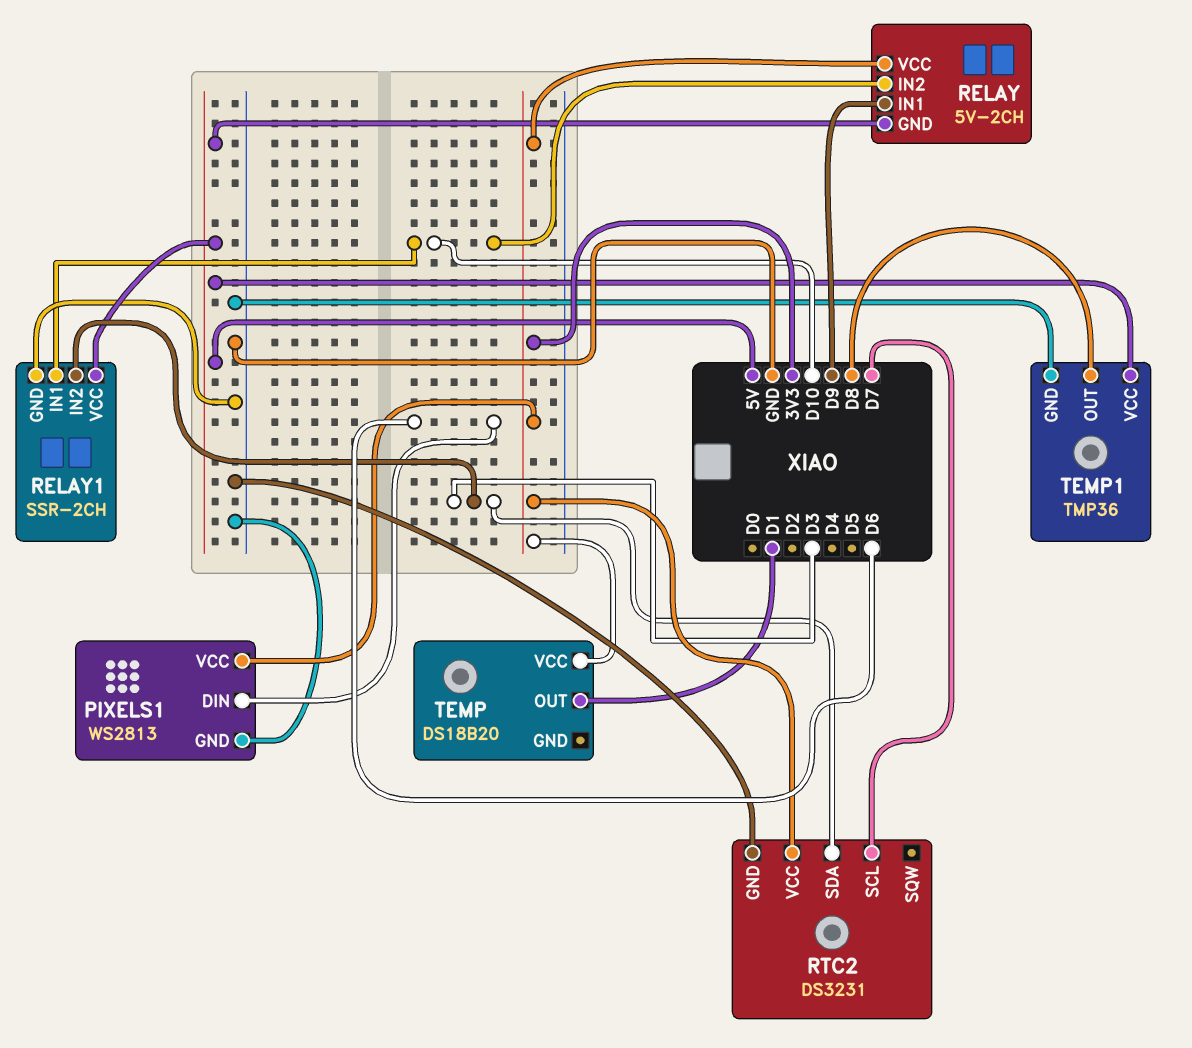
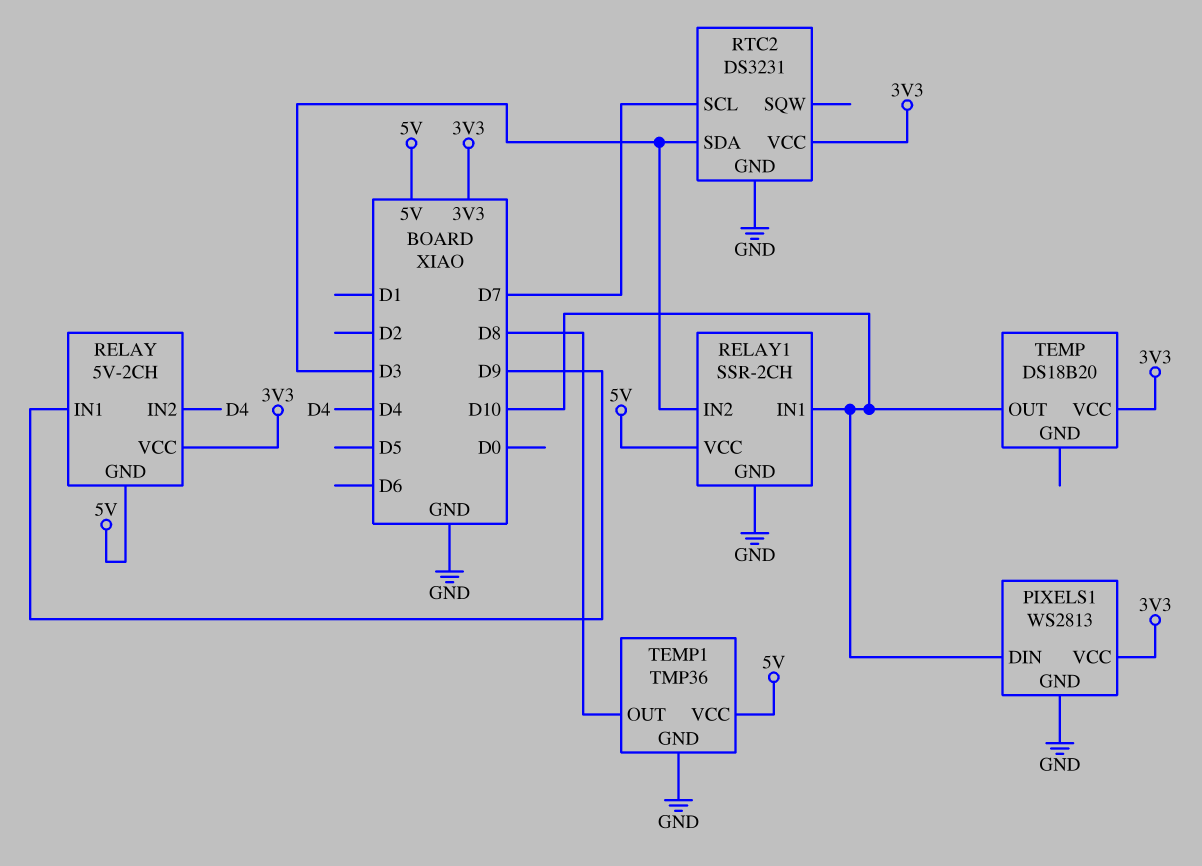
PIXELS1 pin DIN: D6 -> D10
RELAY pin IN2: D10 -> D4
TEMP pin OUT: D1 -> D10

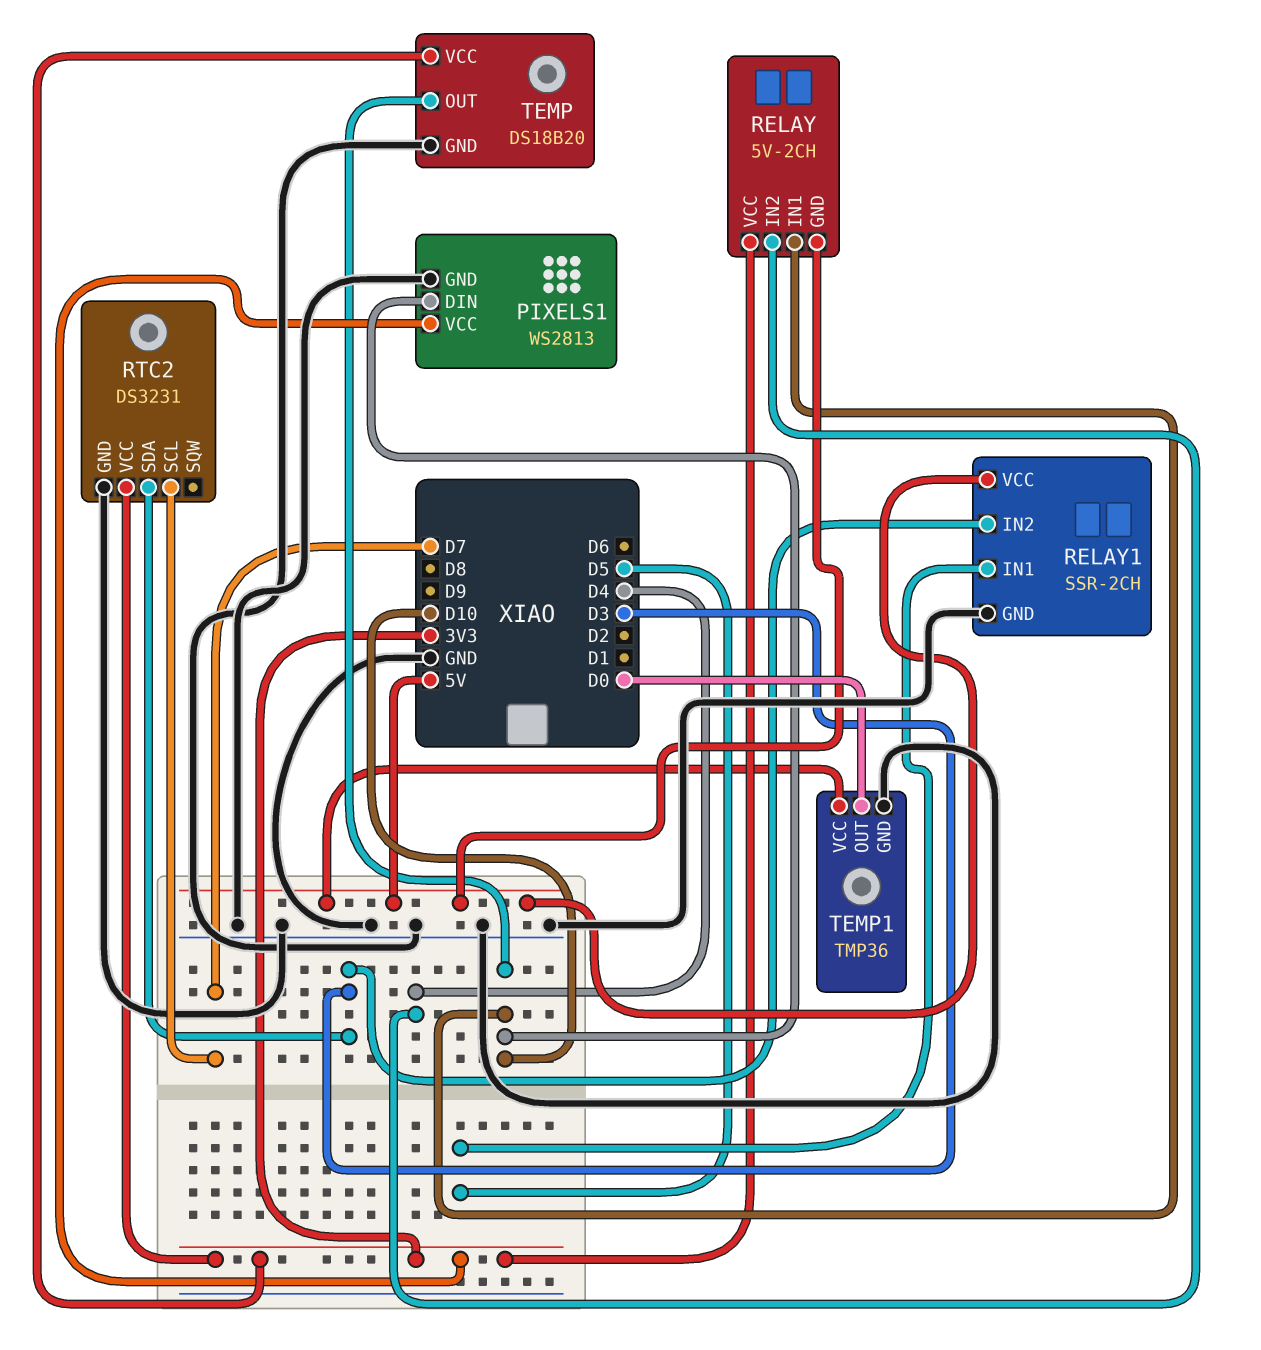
RELAY pin IN1: D9 -> D10
RELAY1 pin IN1: D10 -> D5
TEMP pin GND: none -> GND
TEMP1 pin OUT: D8 -> D0

